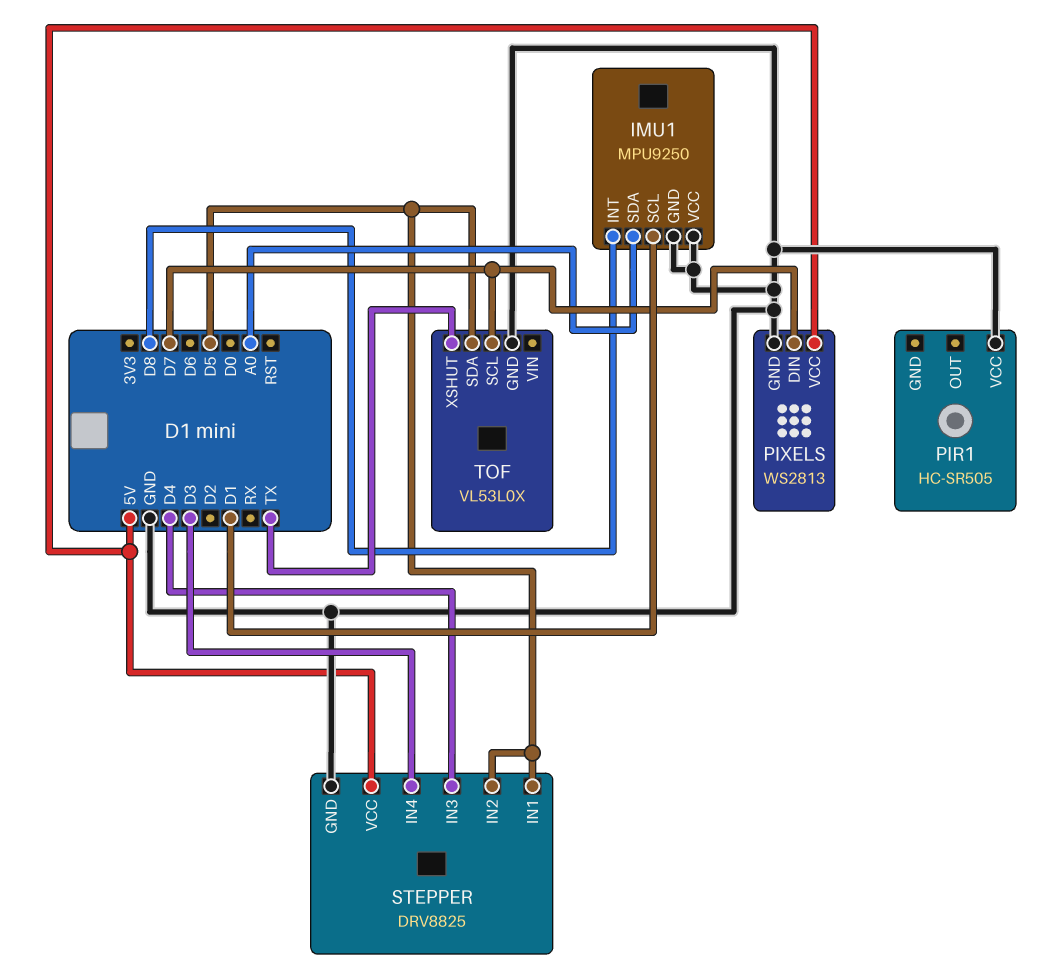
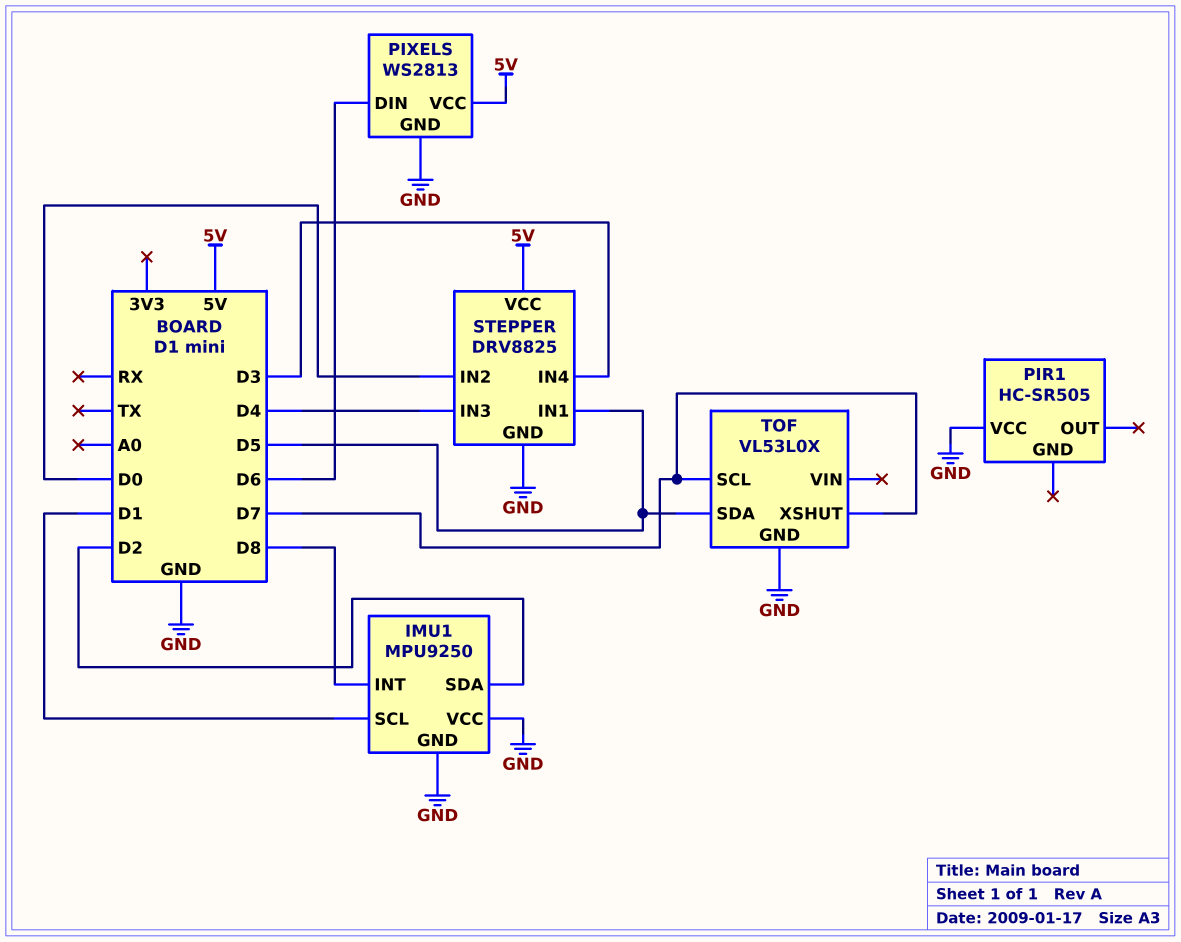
IMU1 pin SDA: A0 -> D2
PIXELS pin DIN: D7 -> D6
STEPPER pin IN2: D5 -> D0
TOF pin XSHUT: TX -> D7

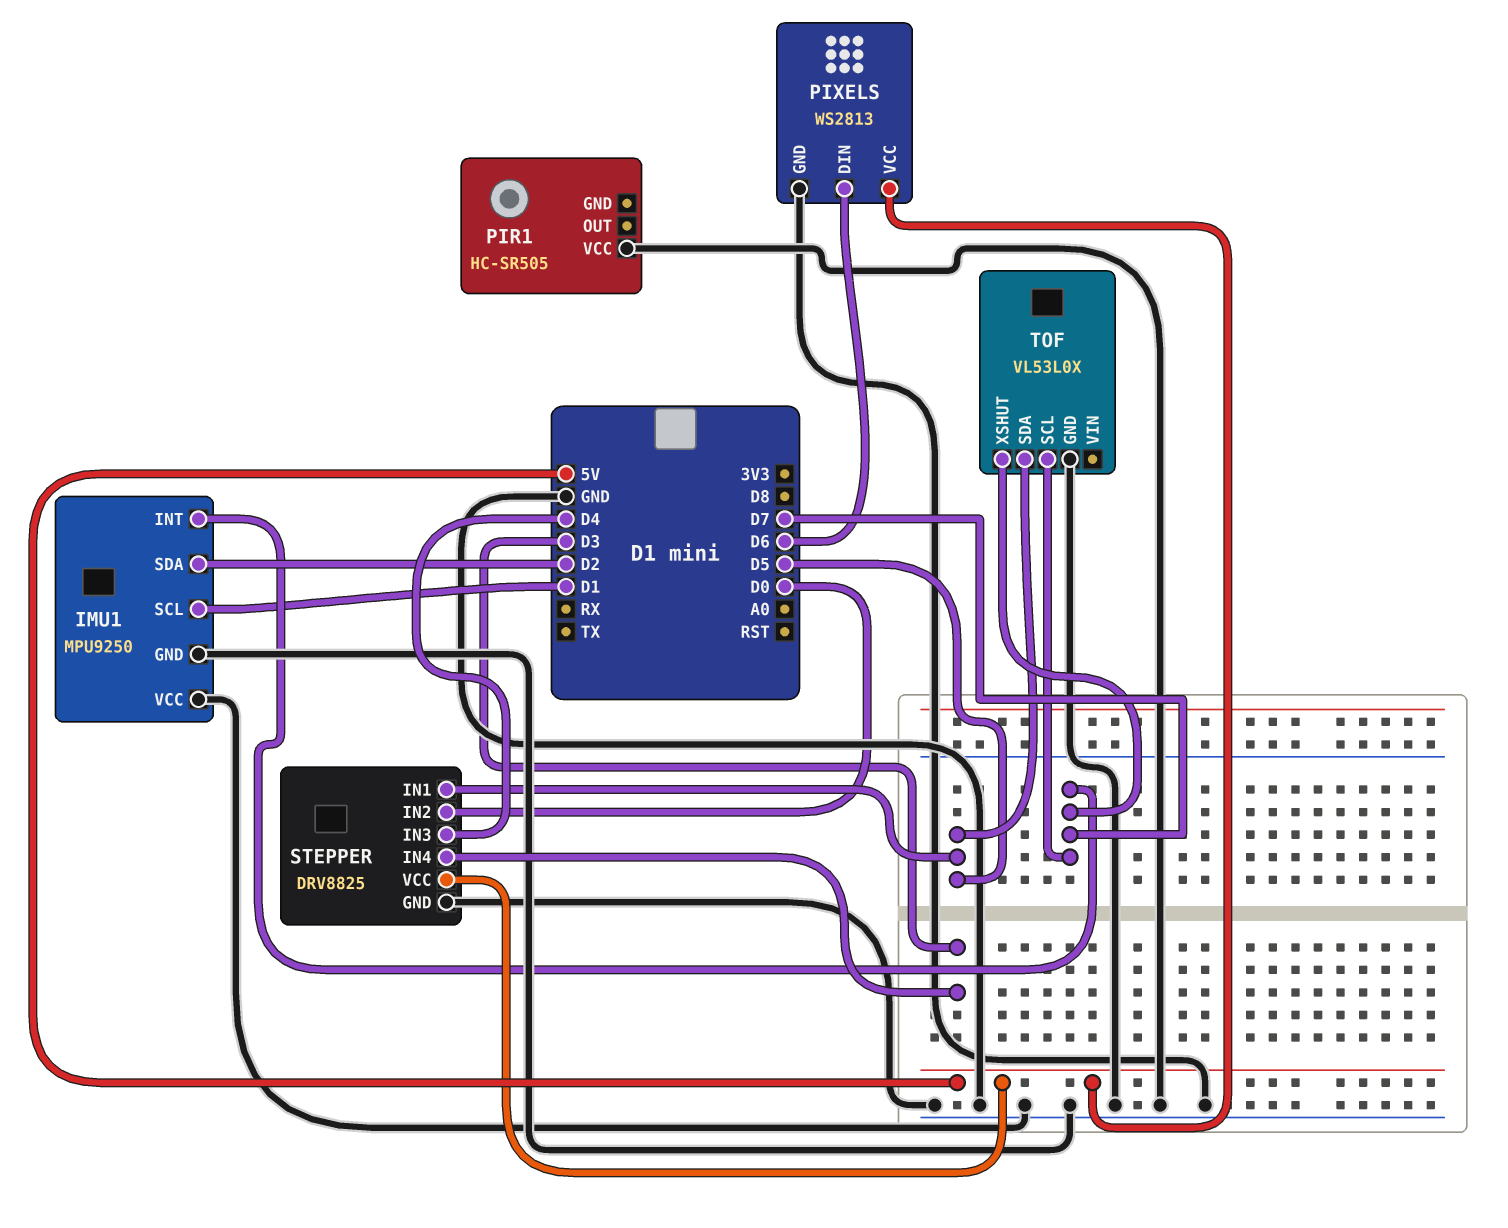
IMU1 pin INT: D8 -> D7

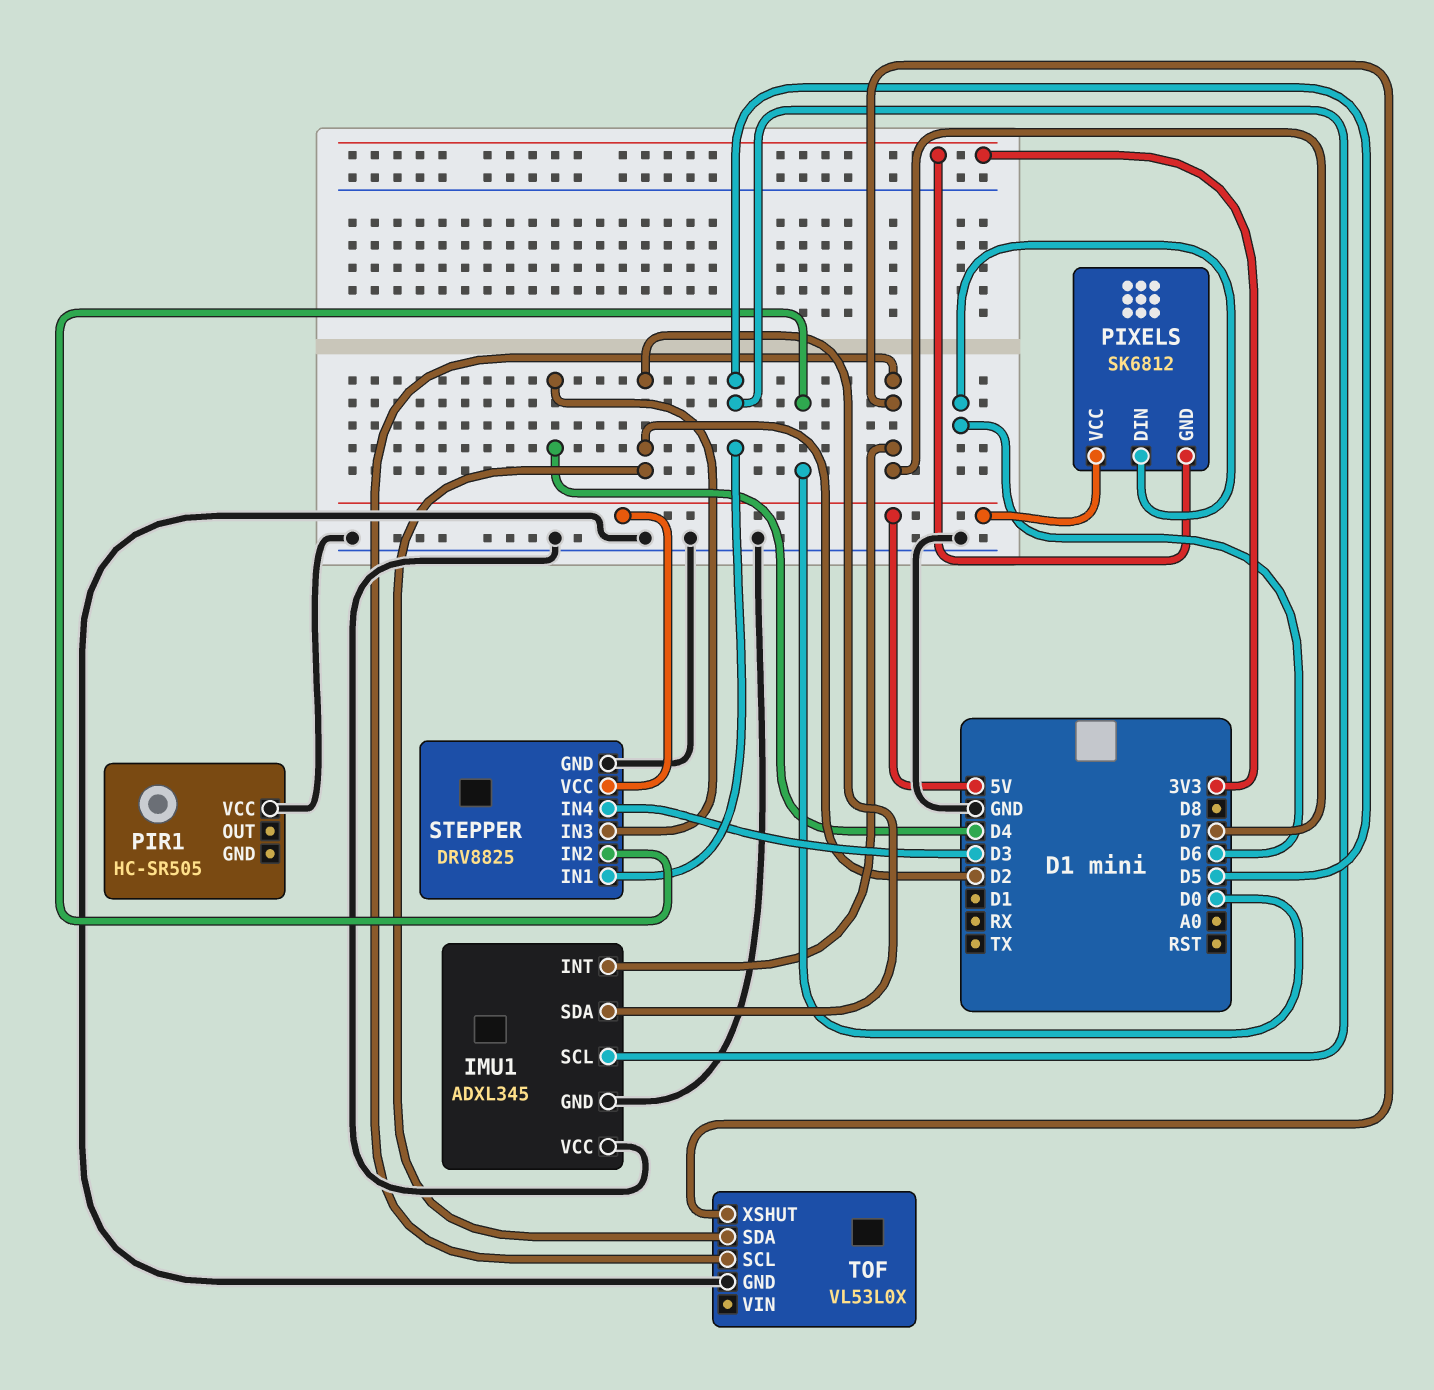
IMU1: MPU9250 -> ADXL345
IMU1 pin SCL: D1 -> D5
PIXELS: WS2813 -> SK6812
PIXELS pin GND: GND -> 3V3
TOF pin SDA: D5 -> D2

